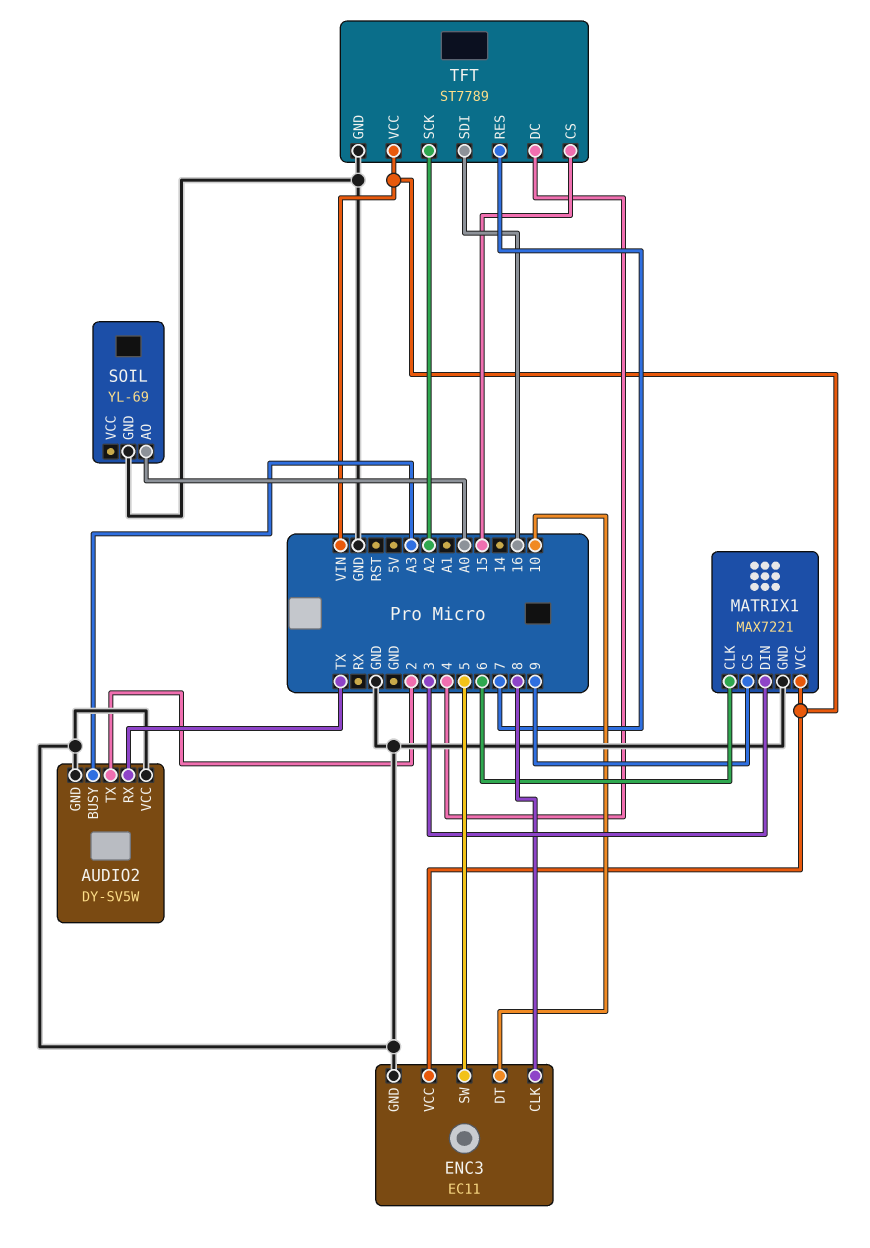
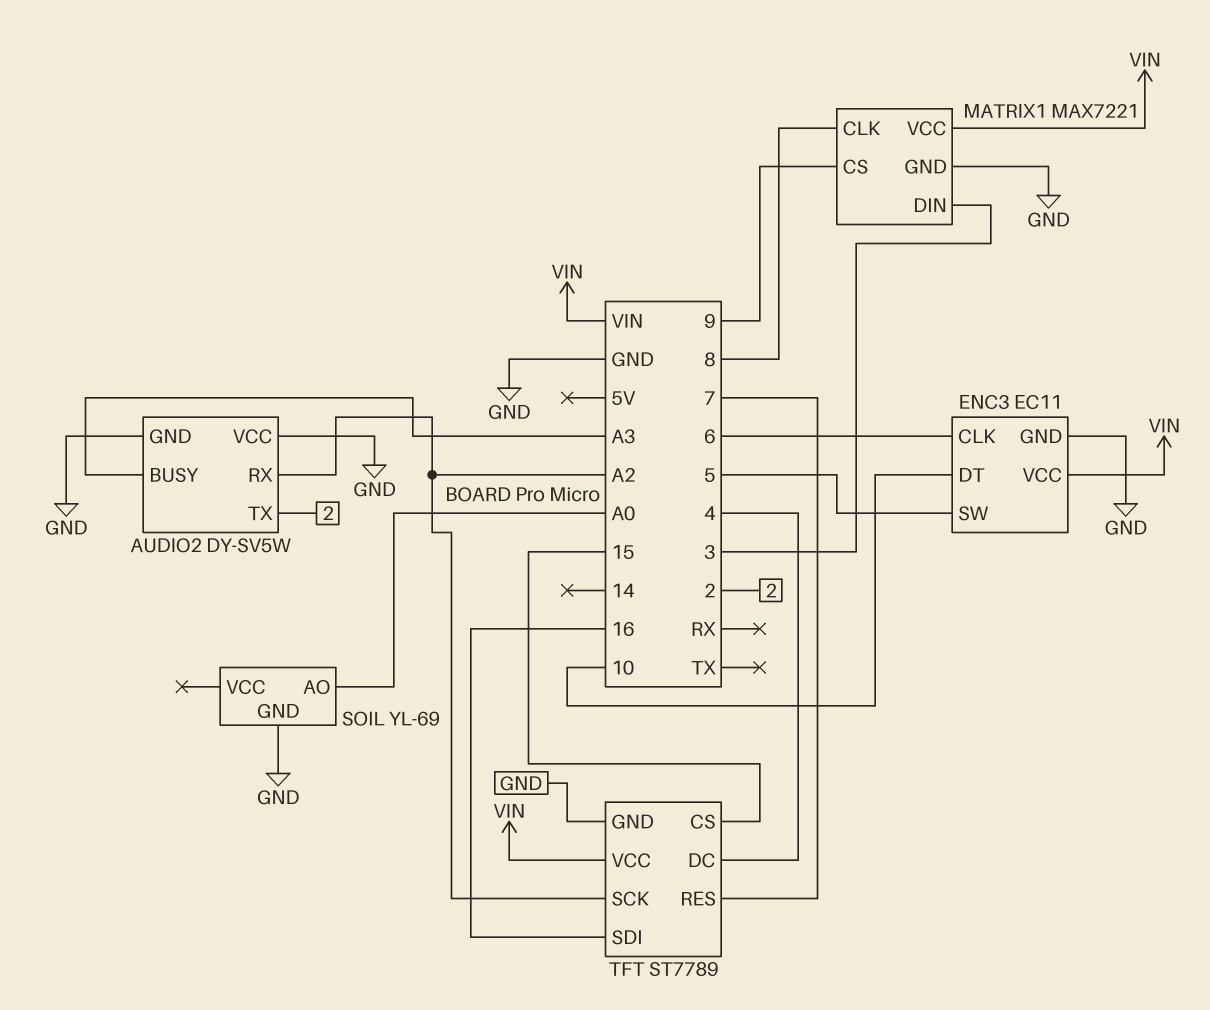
AUDIO2 pin RX: TX -> A2
ENC3 pin CLK: 8 -> 6
MATRIX1 pin CLK: 6 -> 8

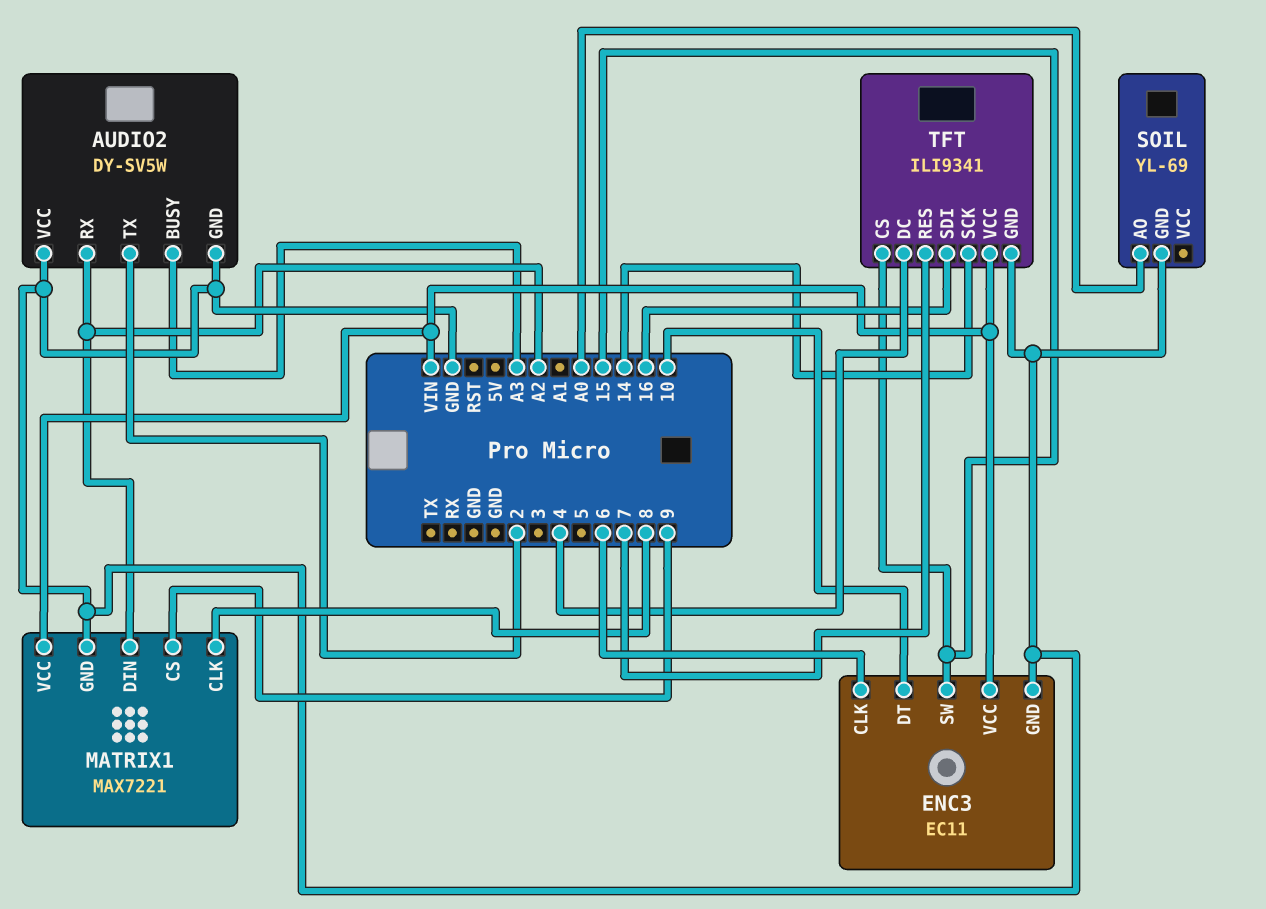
ENC3 pin SW: 5 -> 15
MATRIX1 pin DIN: 3 -> A2
TFT: ST7789 -> ILI9341
TFT pin SCK: A2 -> 14

